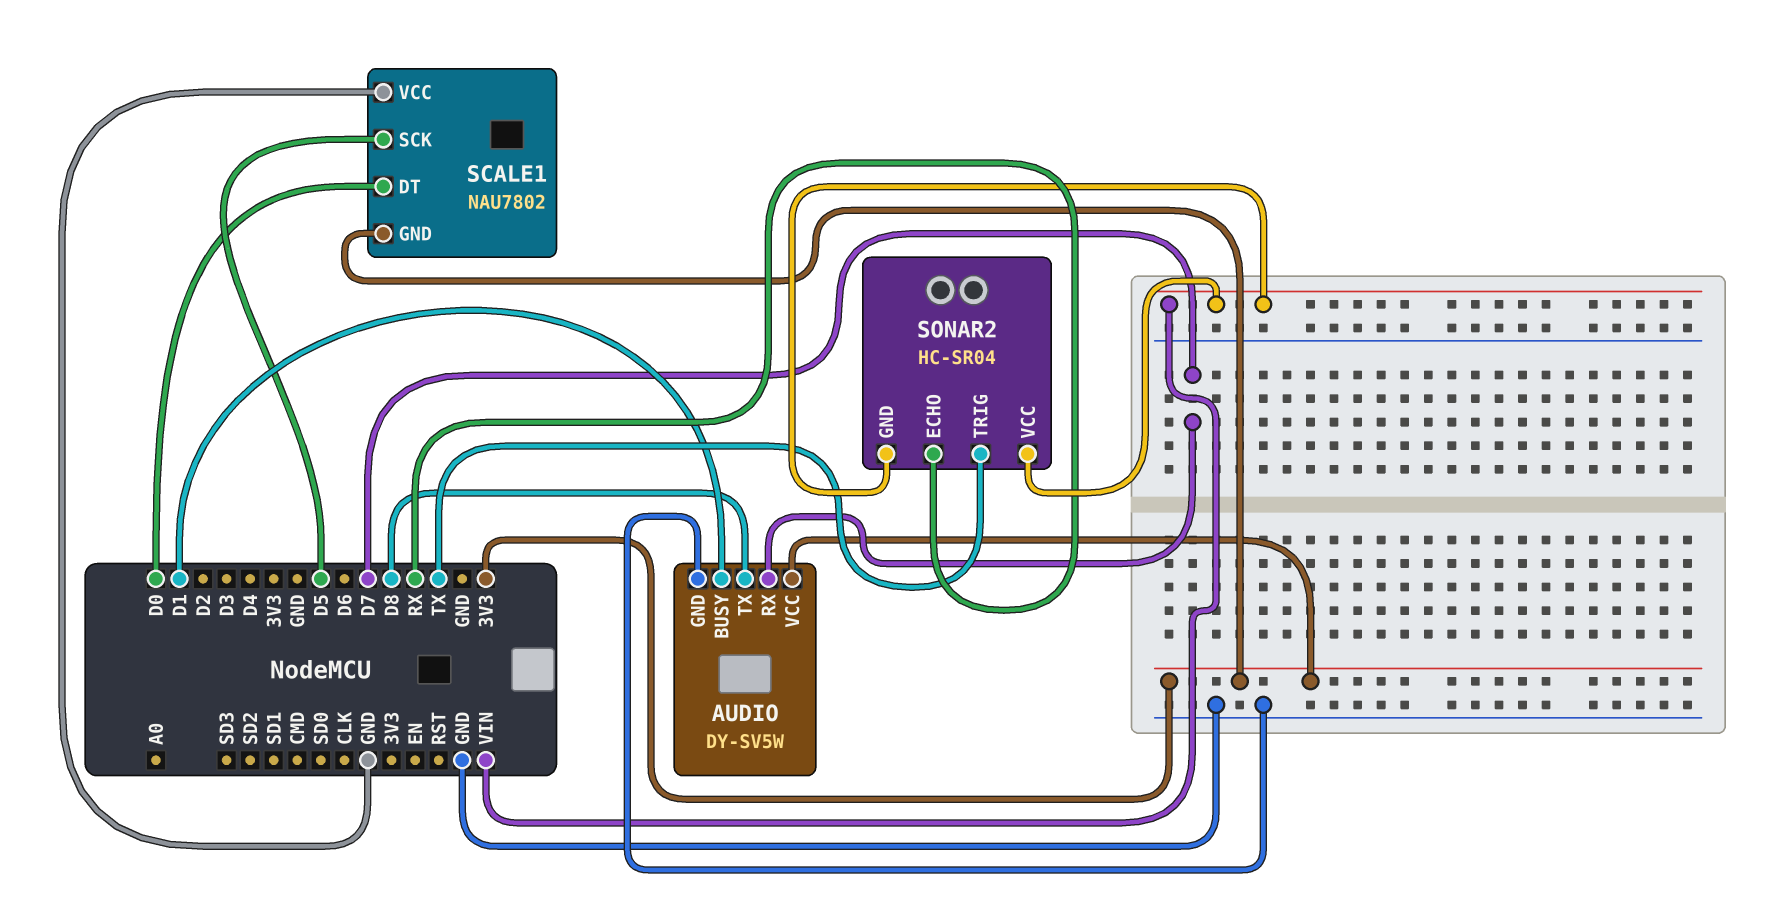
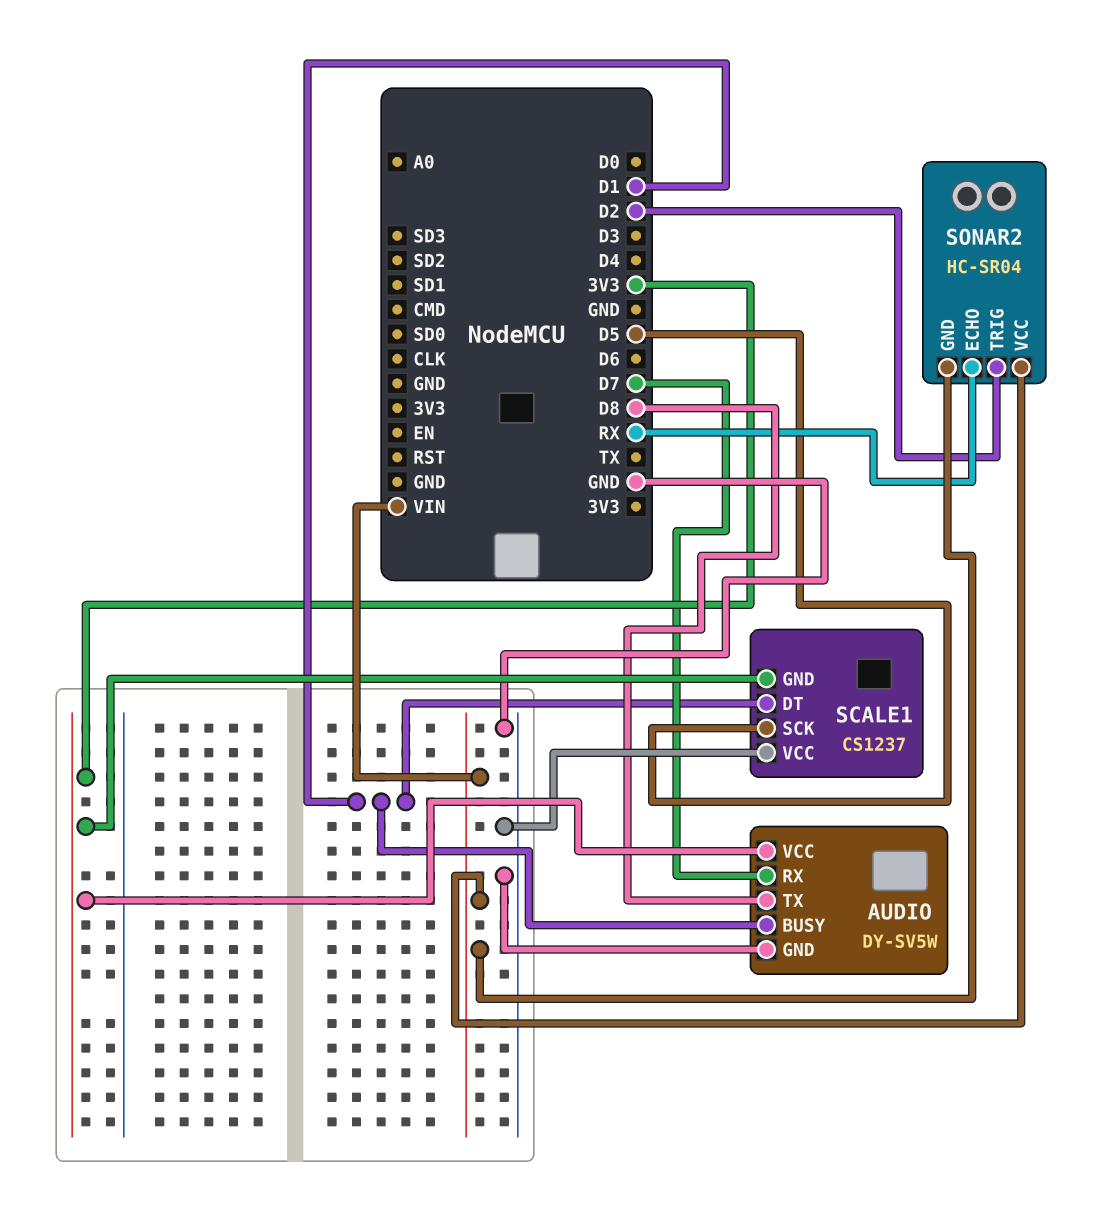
SCALE1: NAU7802 -> CS1237
SCALE1 pin DT: D0 -> D1
SONAR2 pin TRIG: TX -> D2

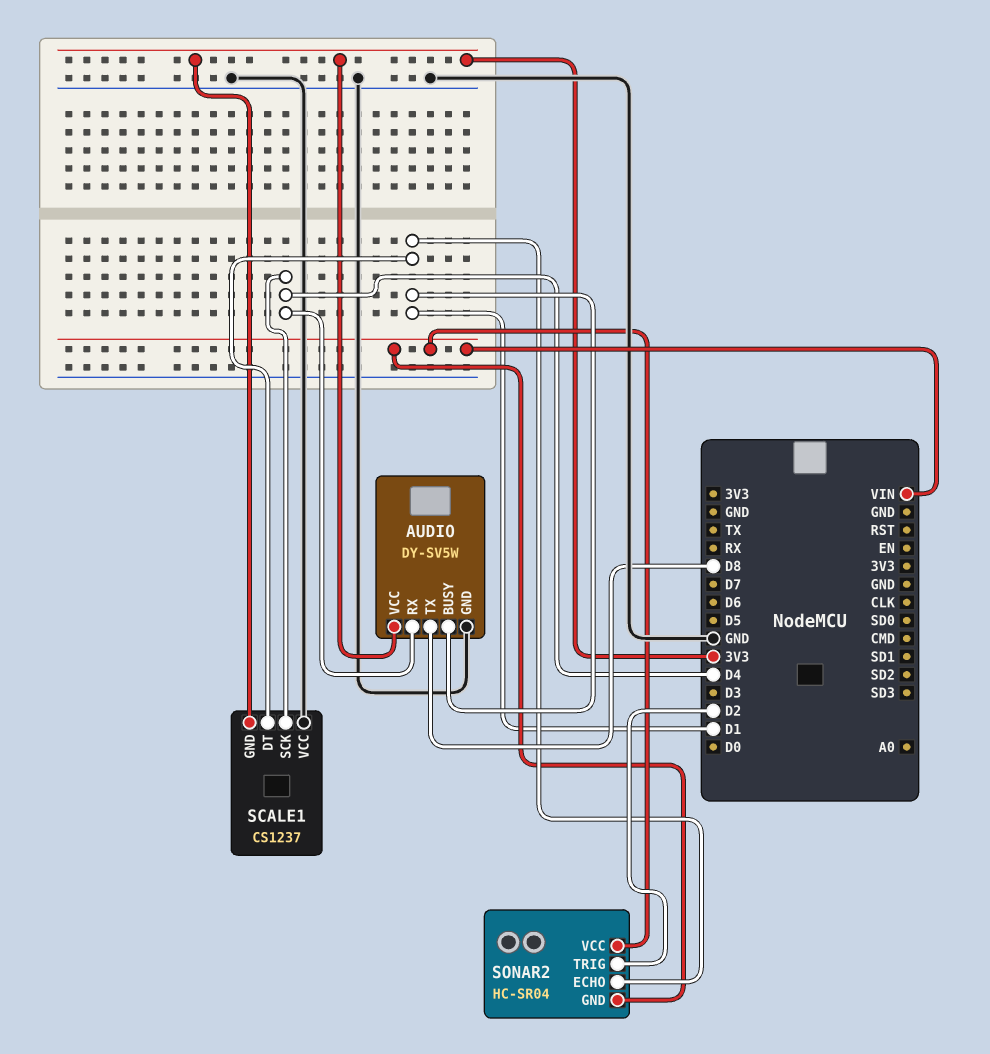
AUDIO pin RX: D7 -> D4
SCALE1 pin SCK: D5 -> D4
SONAR2 pin ECHO: RX -> D1

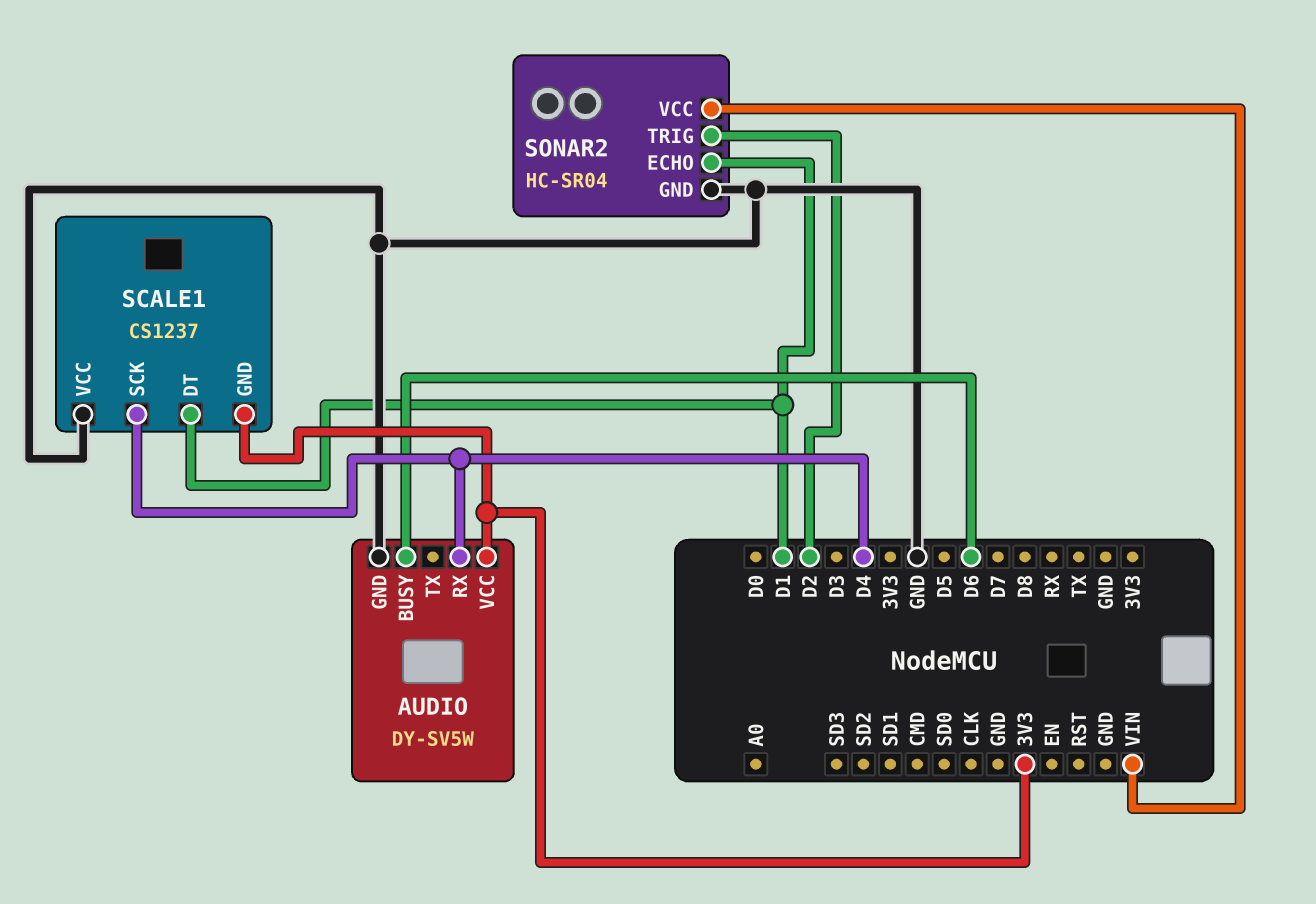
AUDIO pin BUSY: D1 -> D6
AUDIO pin TX: D8 -> none
SONAR2 pin GND: VIN -> GND

